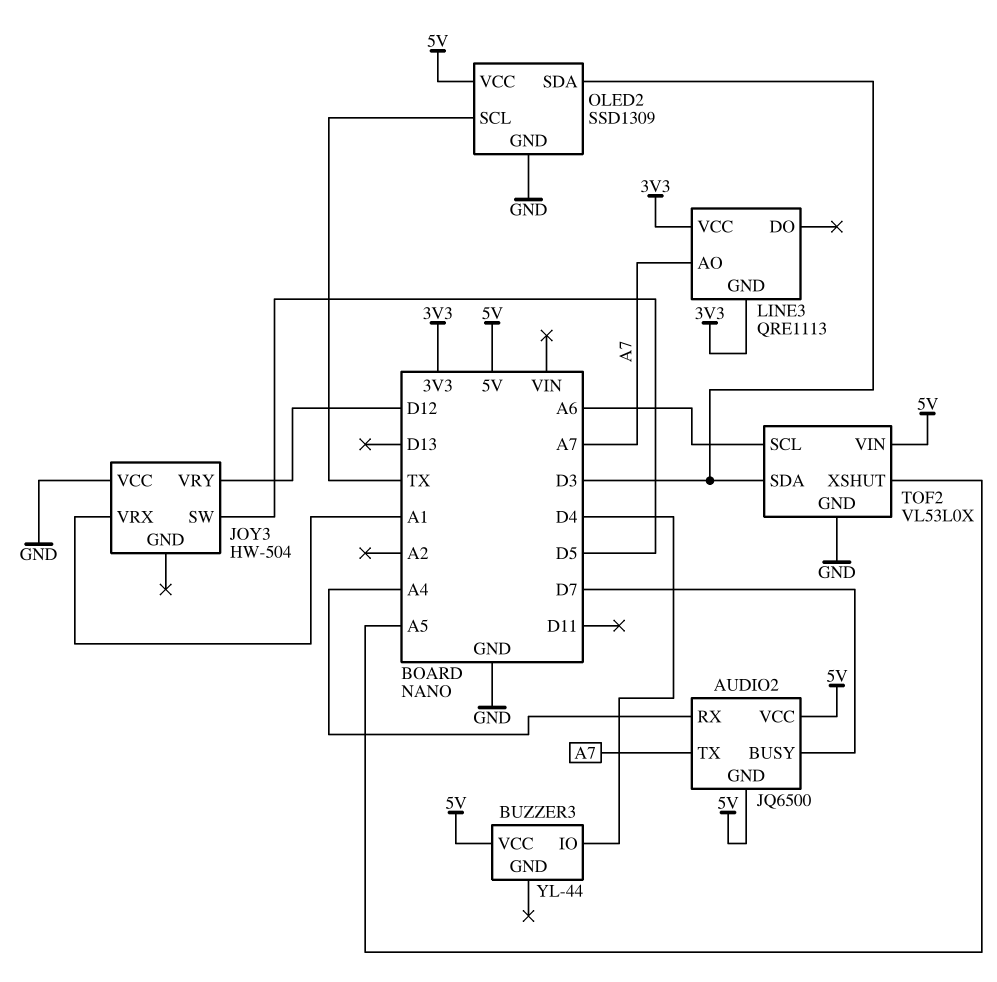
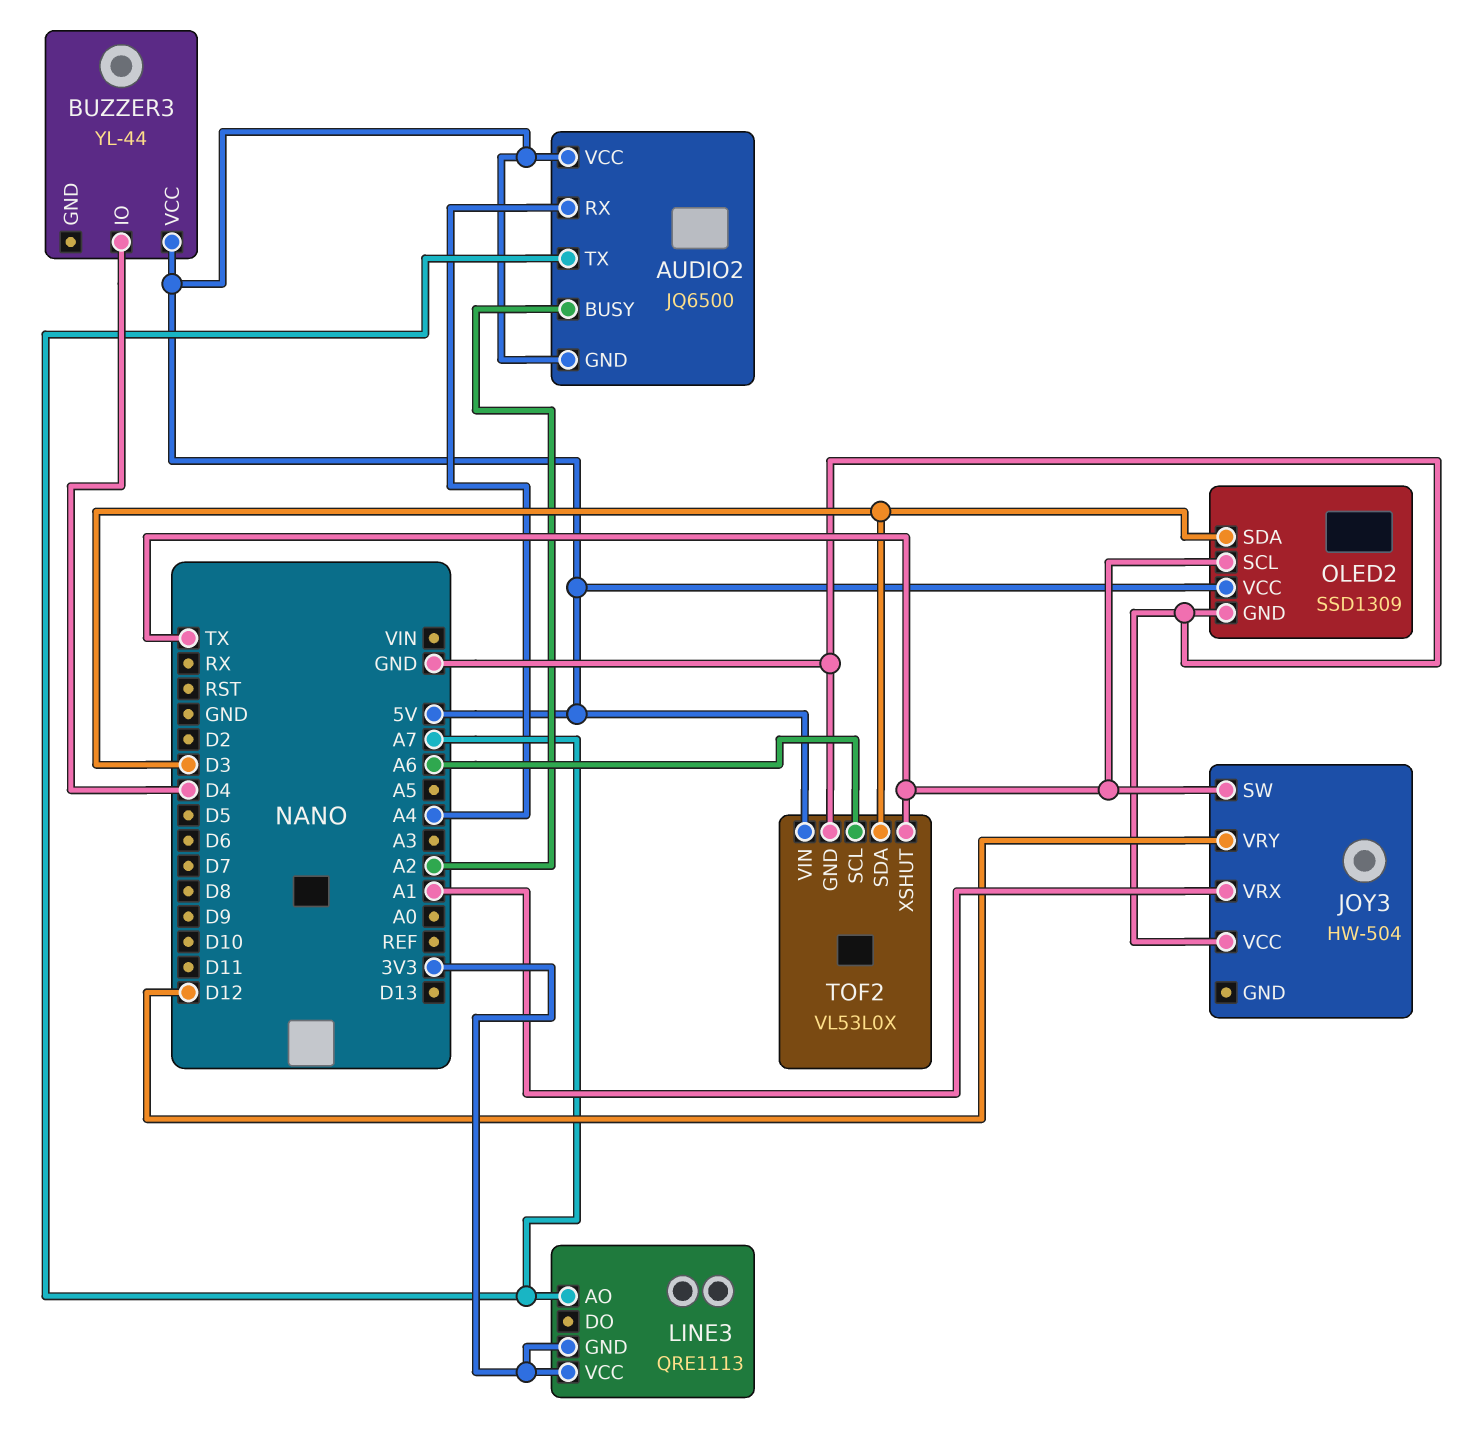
AUDIO2 pin BUSY: D7 -> A2
JOY3 pin SW: D5 -> TX
TOF2 pin XSHUT: A5 -> TX

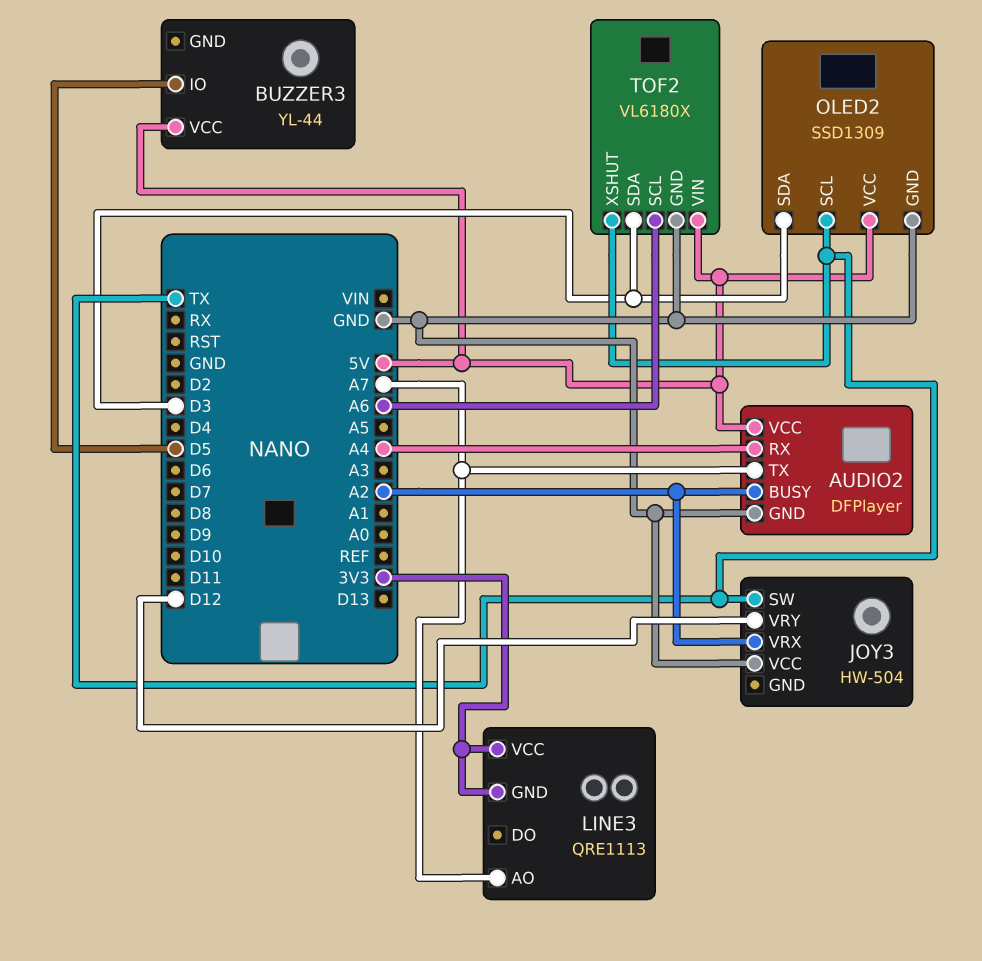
AUDIO2: JQ6500 -> DFPlayer
AUDIO2 pin GND: 5V -> GND
BUZZER3 pin IO: D4 -> D5
JOY3 pin VRX: A1 -> A2
TOF2: VL53L0X -> VL6180X

